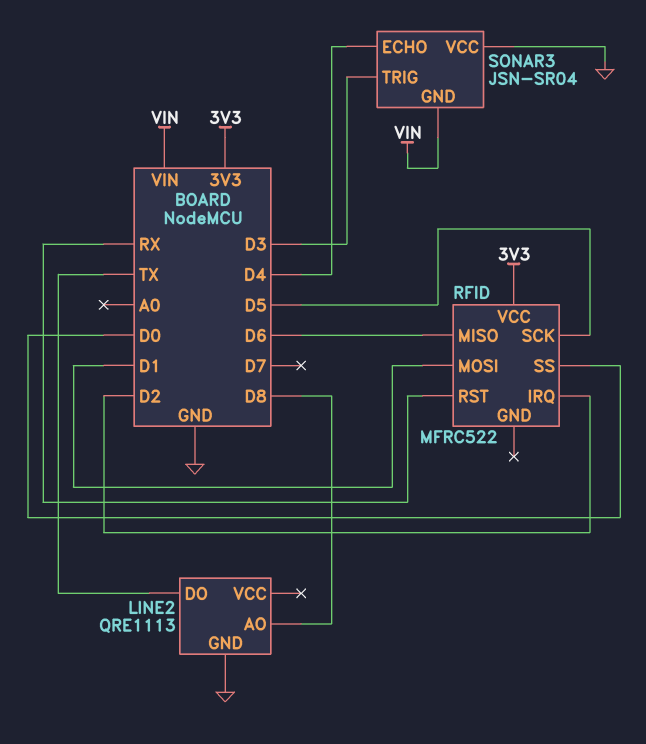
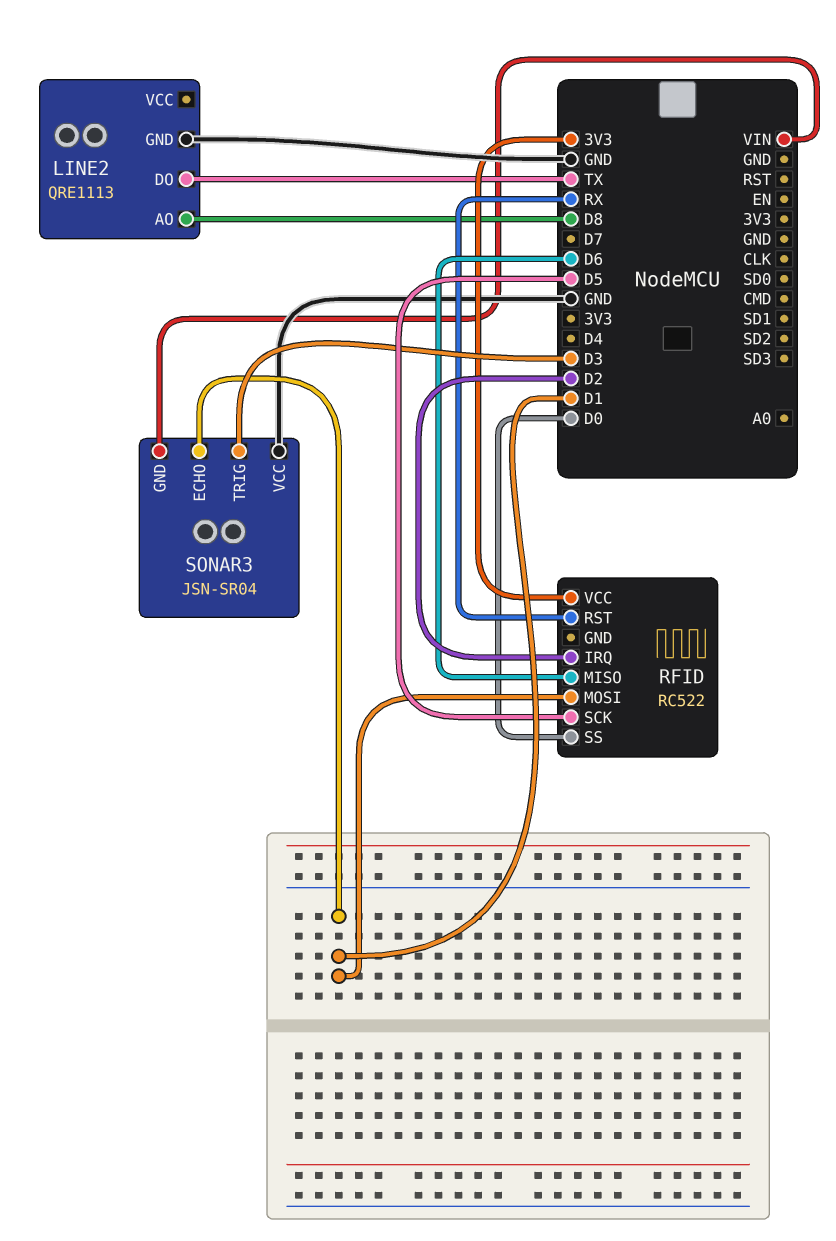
RFID: MFRC522 -> RC522
SONAR3 pin ECHO: D4 -> D1

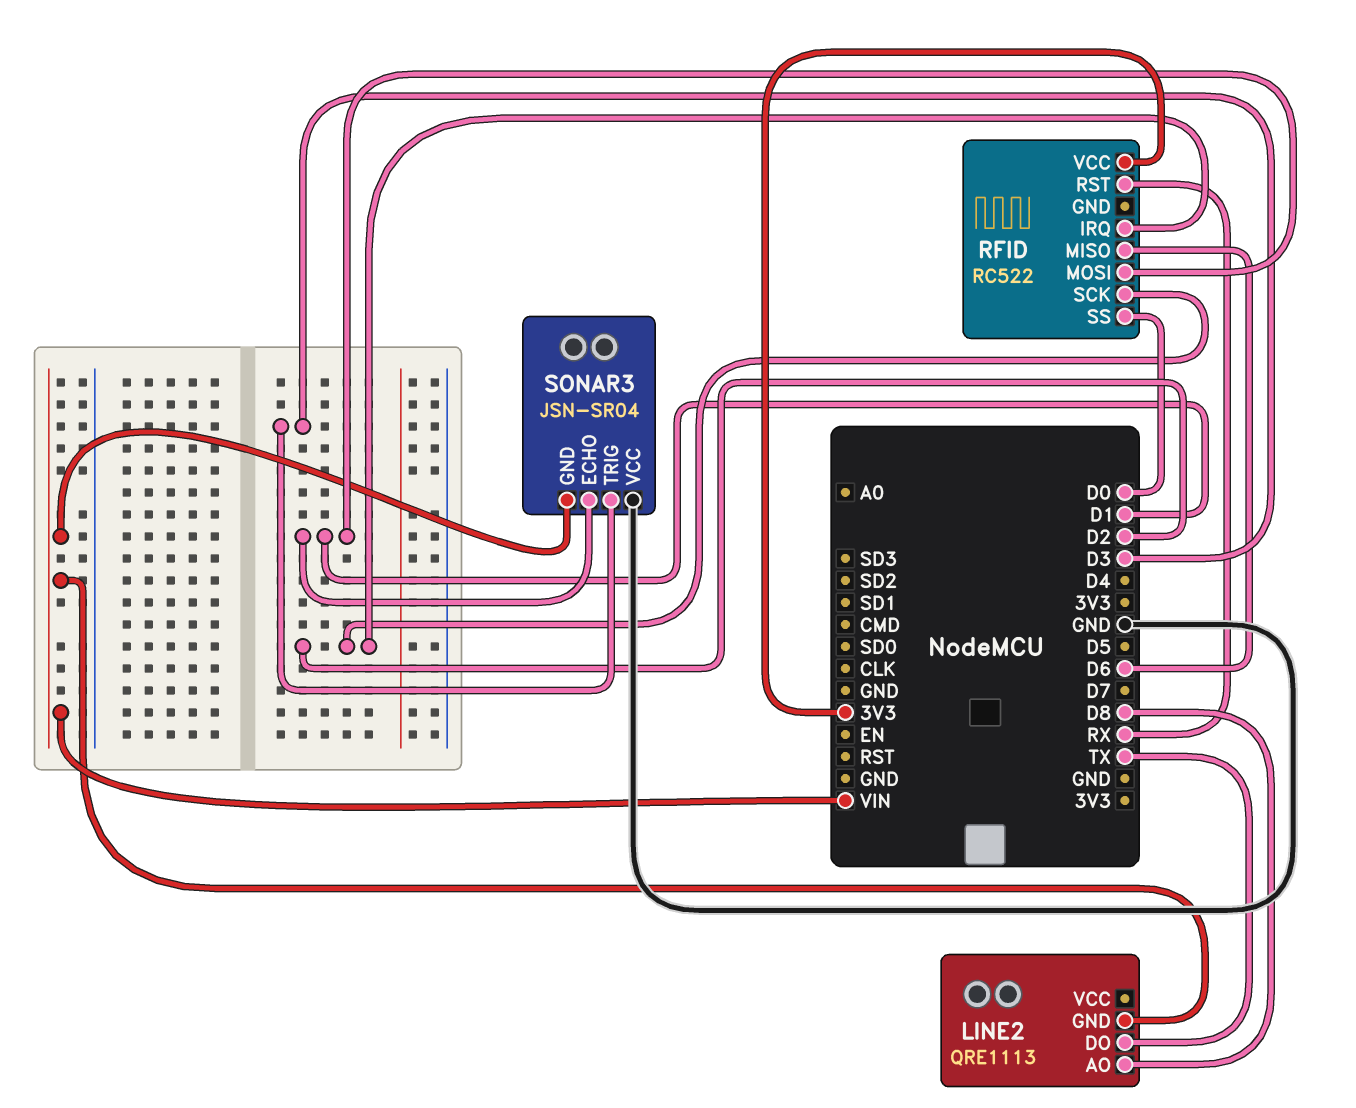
LINE2 pin GND: GND -> VIN
RFID pin SCK: D5 -> D2

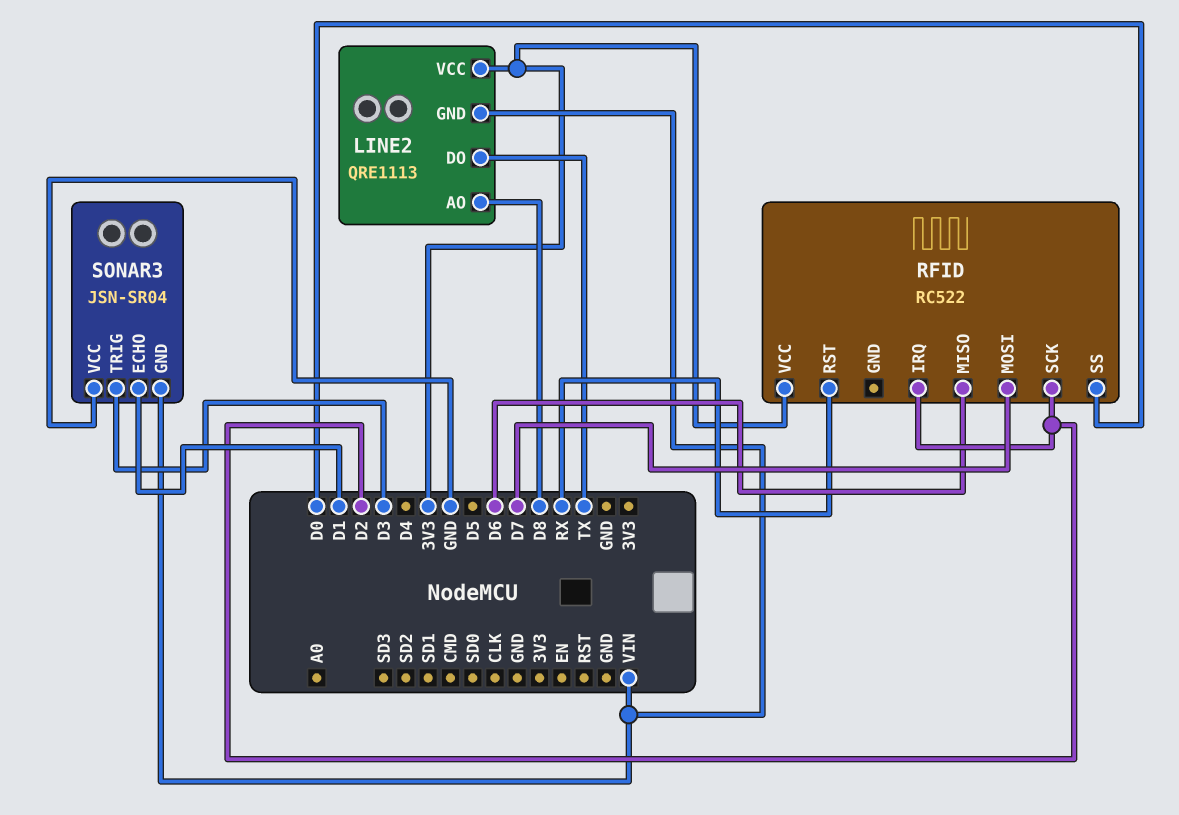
LINE2 pin VCC: none -> 3V3
RFID pin MOSI: D1 -> D7

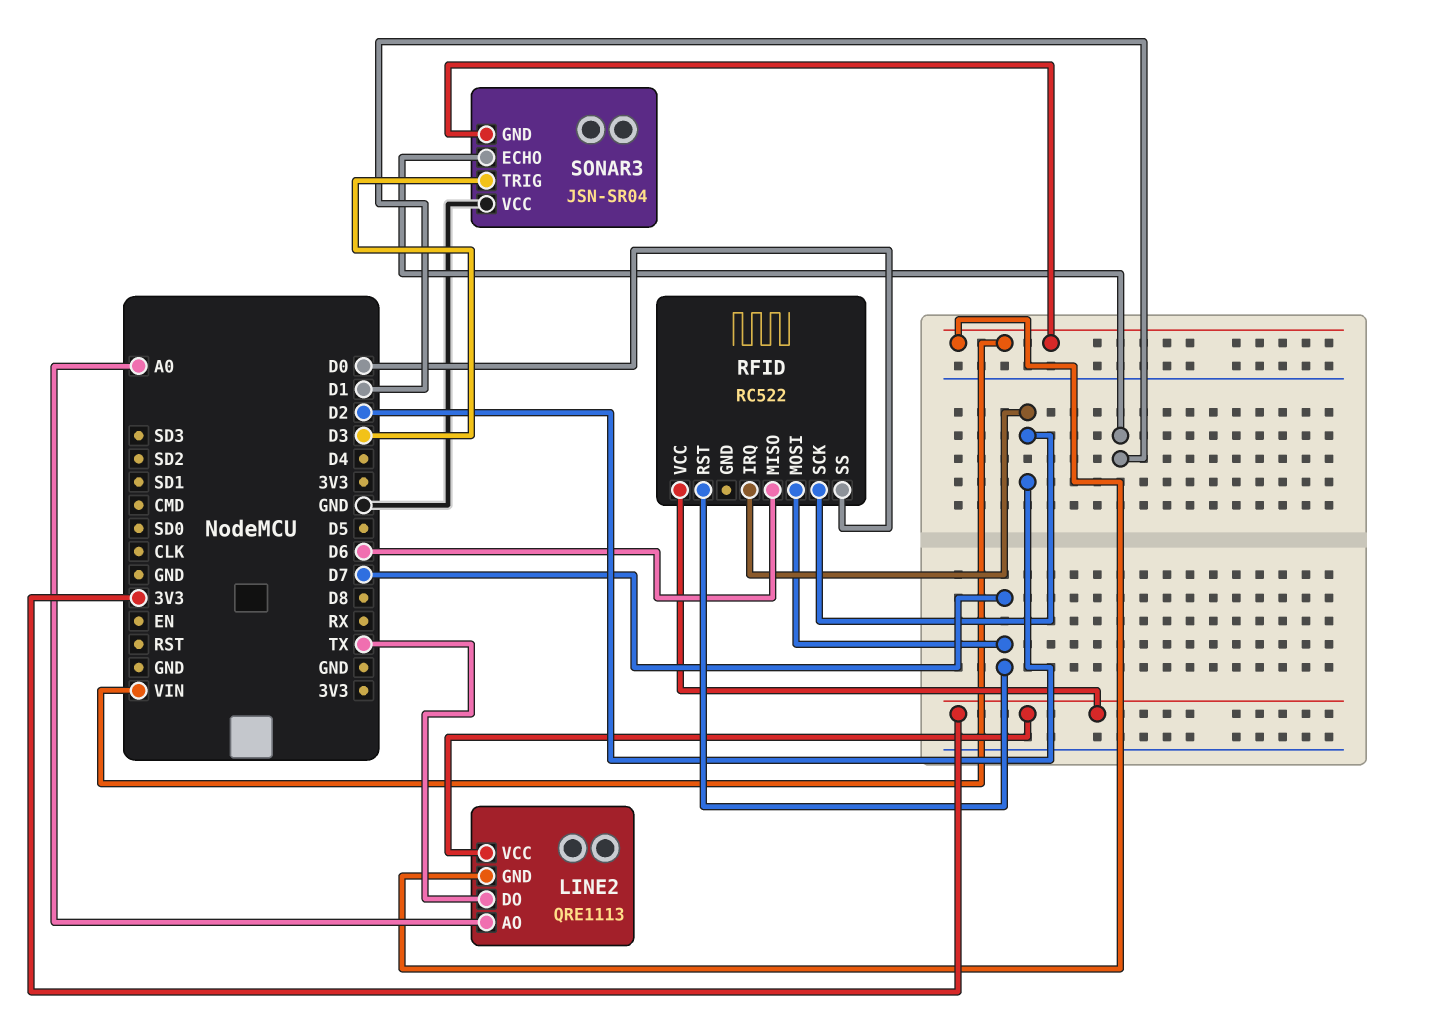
LINE2 pin AO: D8 -> A0
RFID pin RST: RX -> D7

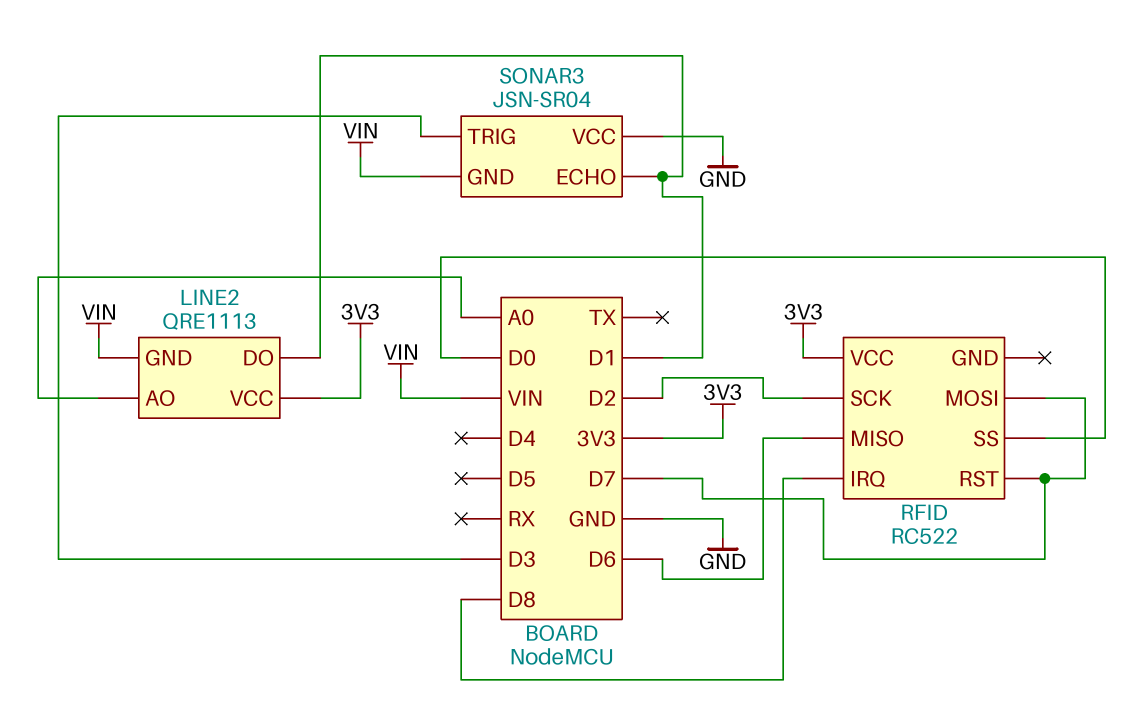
LINE2 pin DO: TX -> D1
RFID pin IRQ: D2 -> D8

